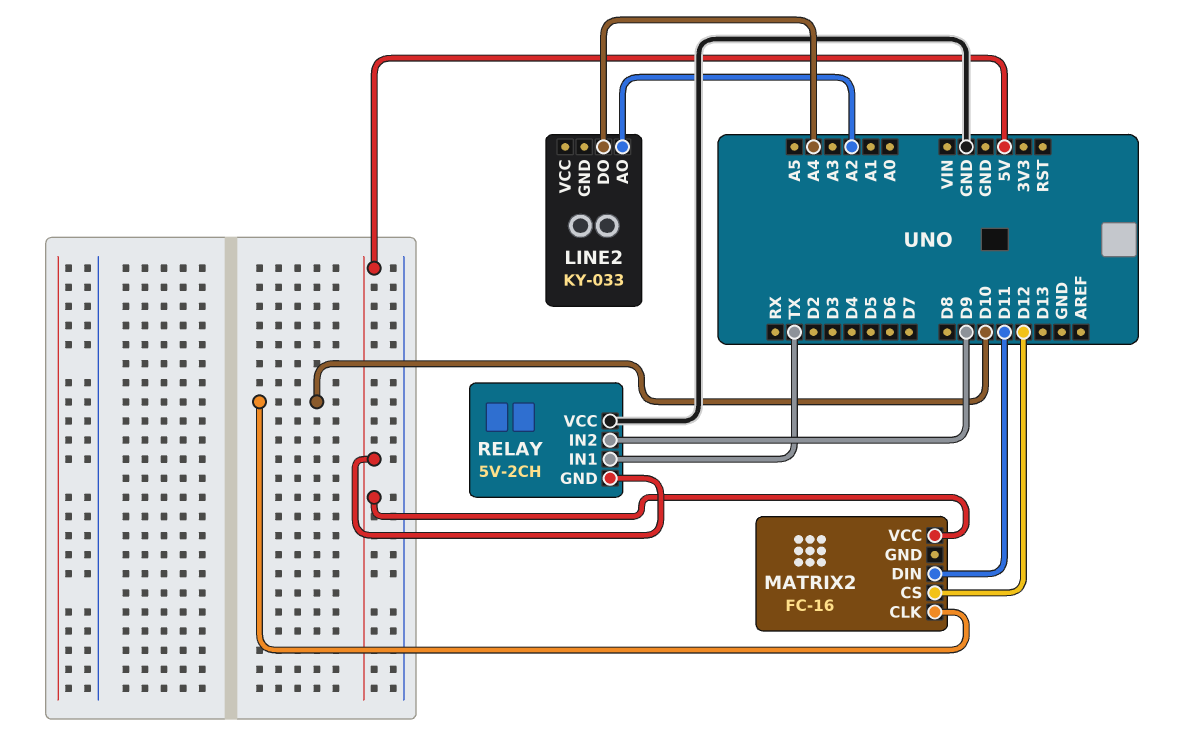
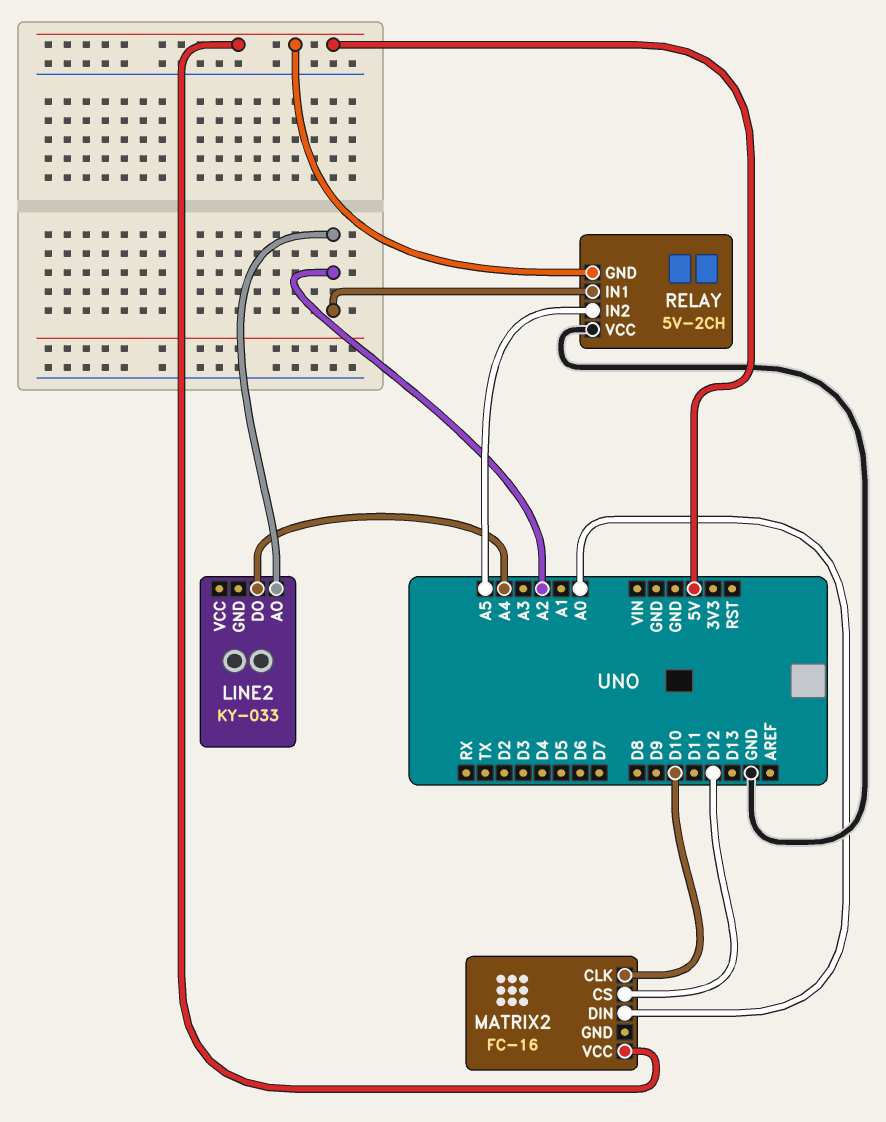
MATRIX2 pin DIN: D11 -> A0
RELAY pin IN1: TX -> A2
RELAY pin IN2: D9 -> A5

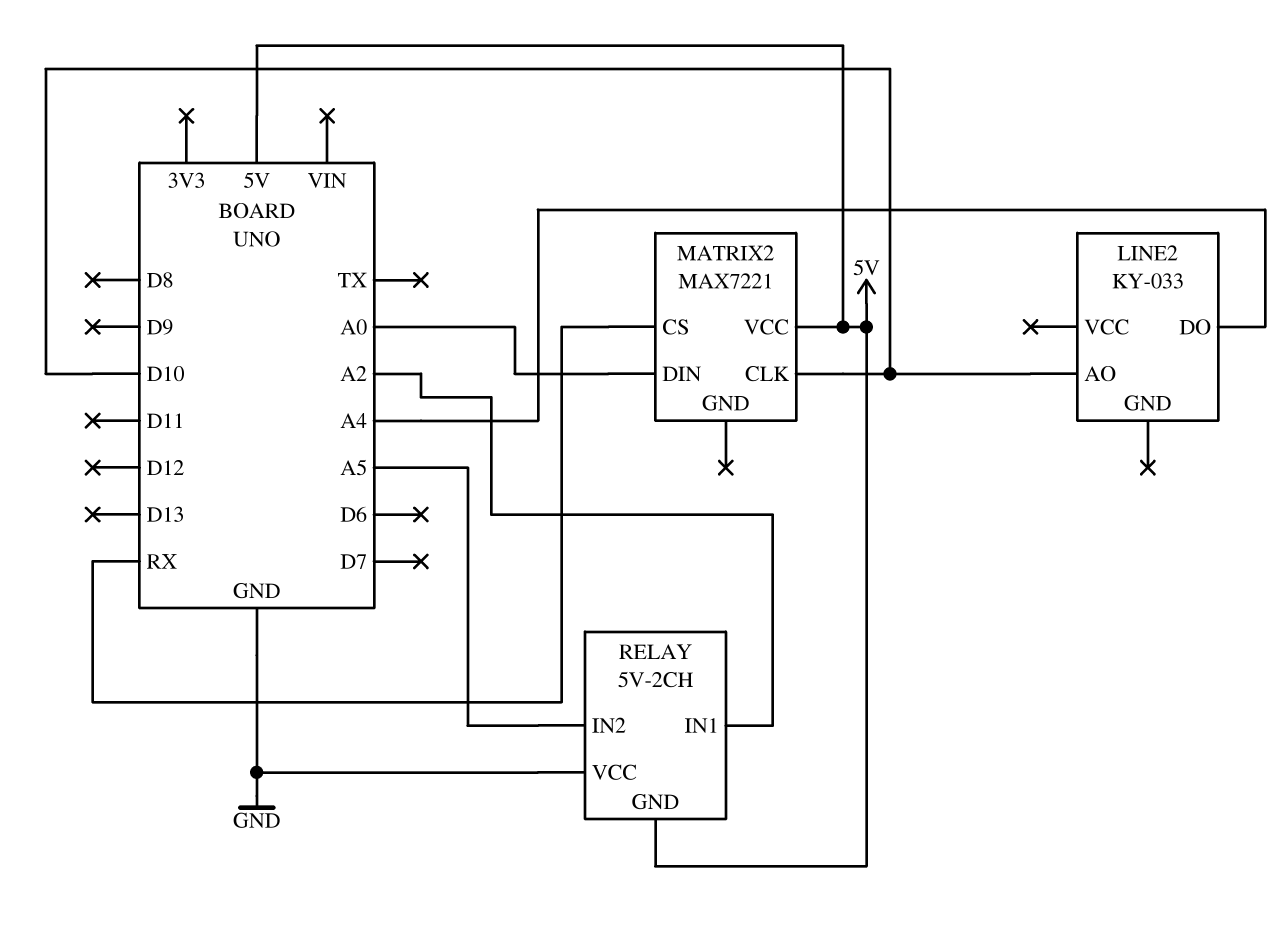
LINE2 pin AO: A2 -> D10
MATRIX2: FC-16 -> MAX7221
MATRIX2 pin CS: D12 -> RX

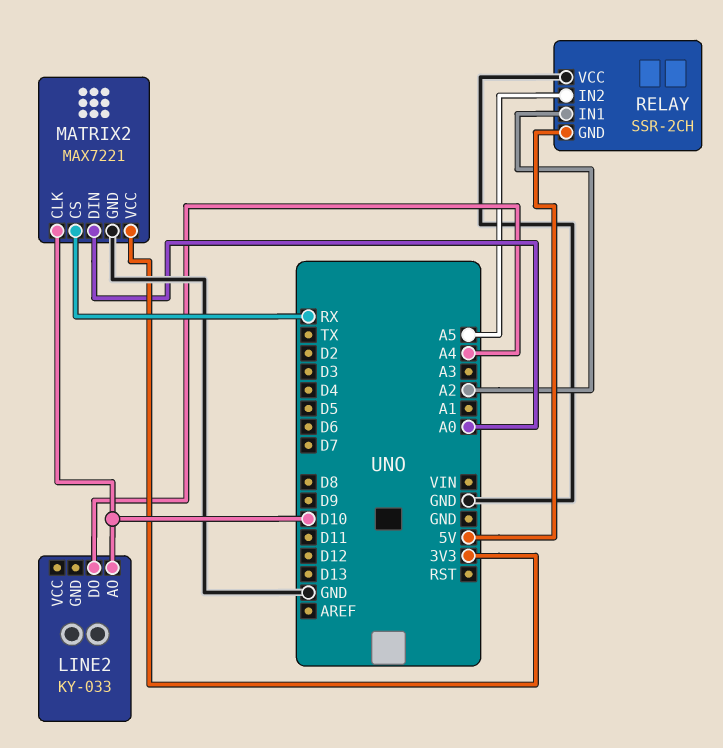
MATRIX2 pin GND: none -> GND
MATRIX2 pin VCC: 5V -> 3V3
RELAY: 5V-2CH -> SSR-2CH

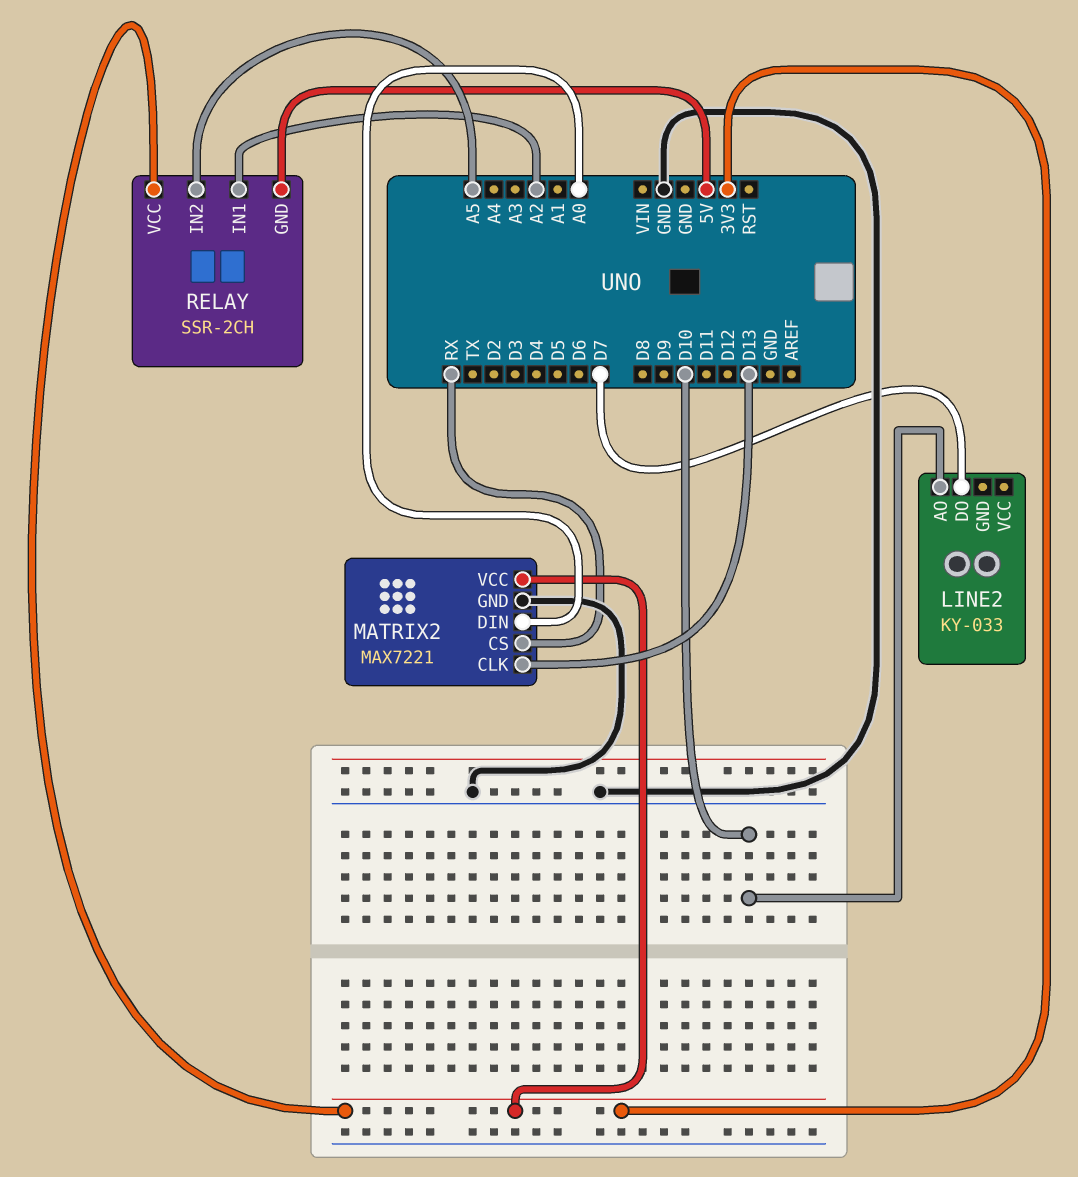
LINE2 pin DO: A4 -> D7
MATRIX2 pin CLK: D10 -> D13
RELAY pin VCC: GND -> 3V3

